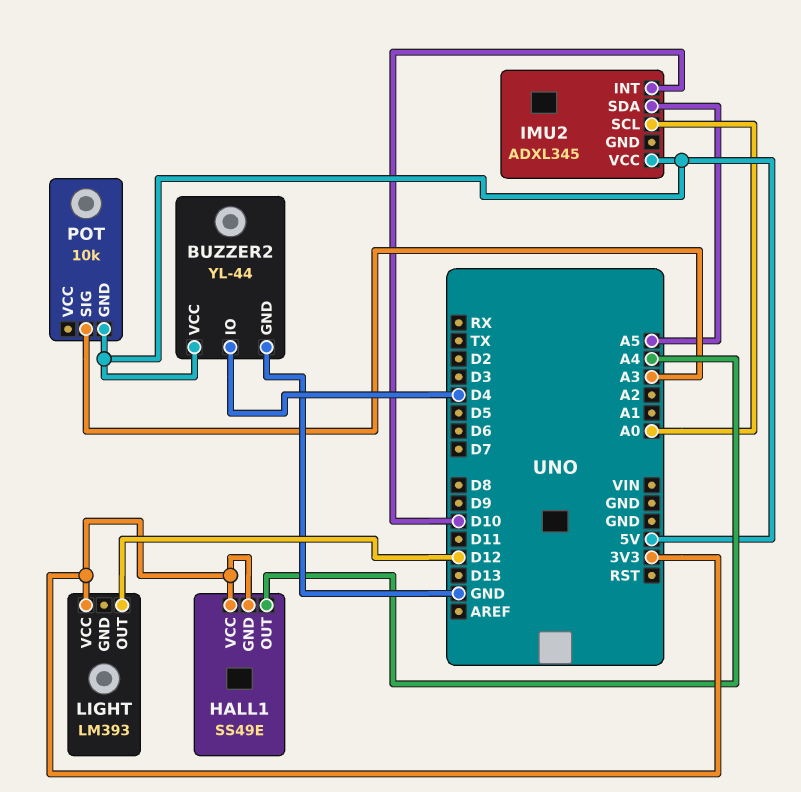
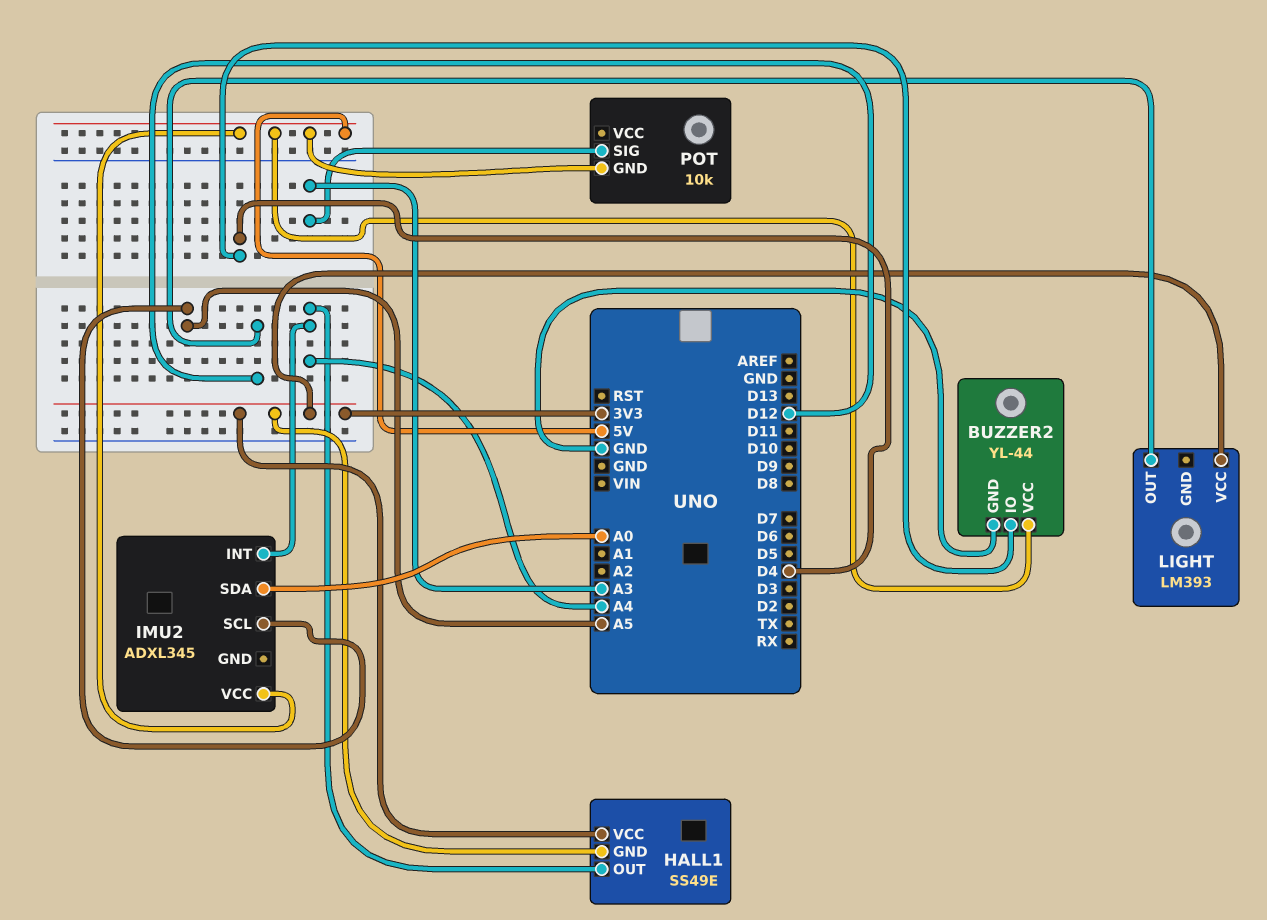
IMU2 pin INT: D10 -> A4
IMU2 pin SCL: A0 -> A5
IMU2 pin SDA: A5 -> A0

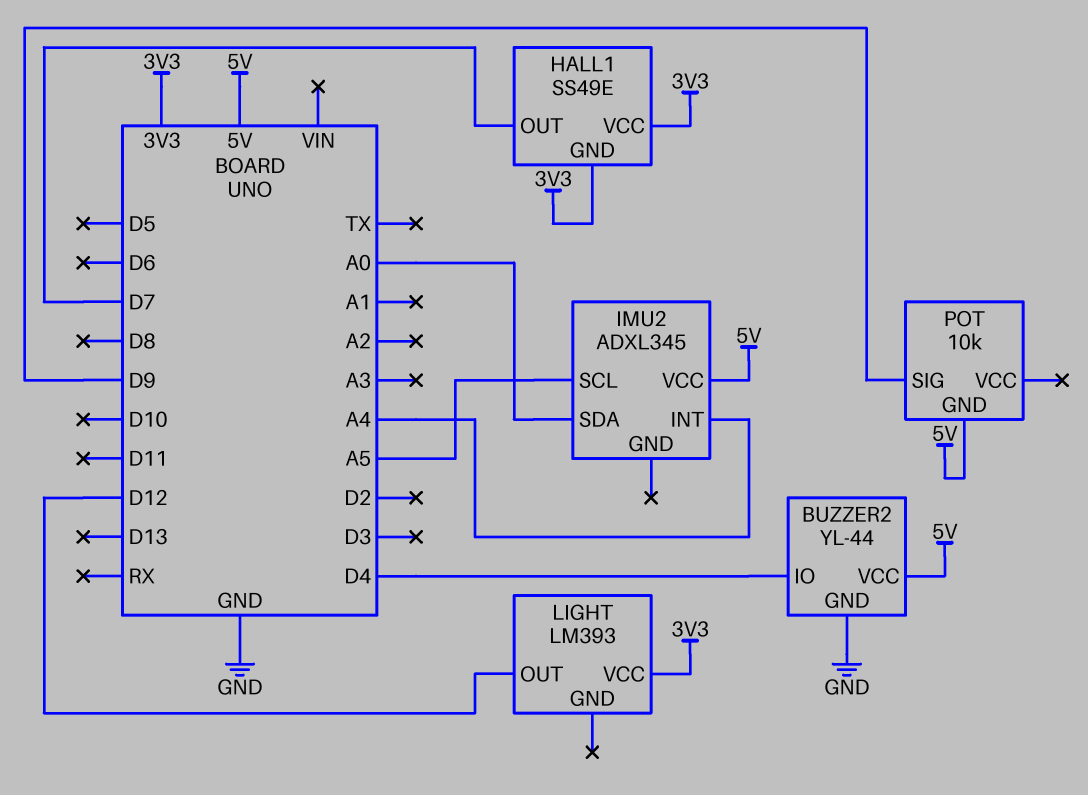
HALL1 pin OUT: A4 -> D7
POT pin SIG: A3 -> D9

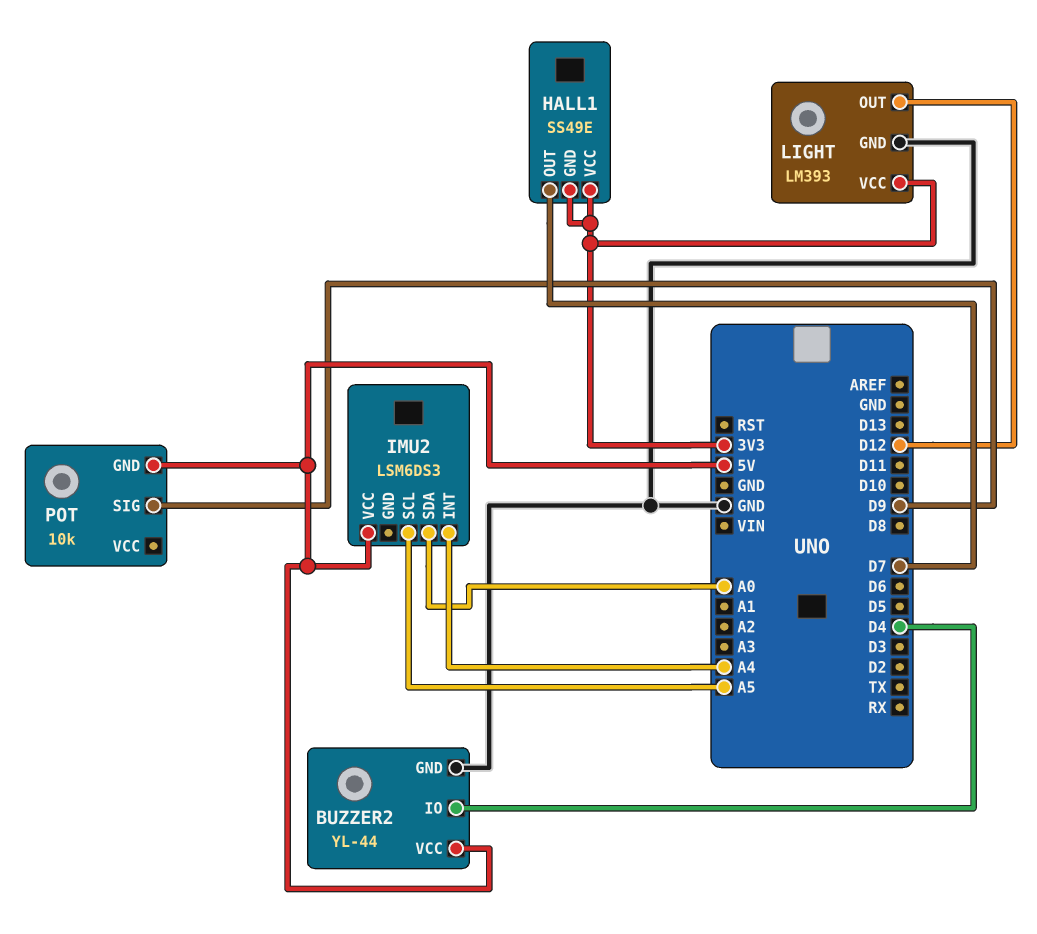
IMU2: ADXL345 -> LSM6DS3
LIGHT pin GND: none -> GND

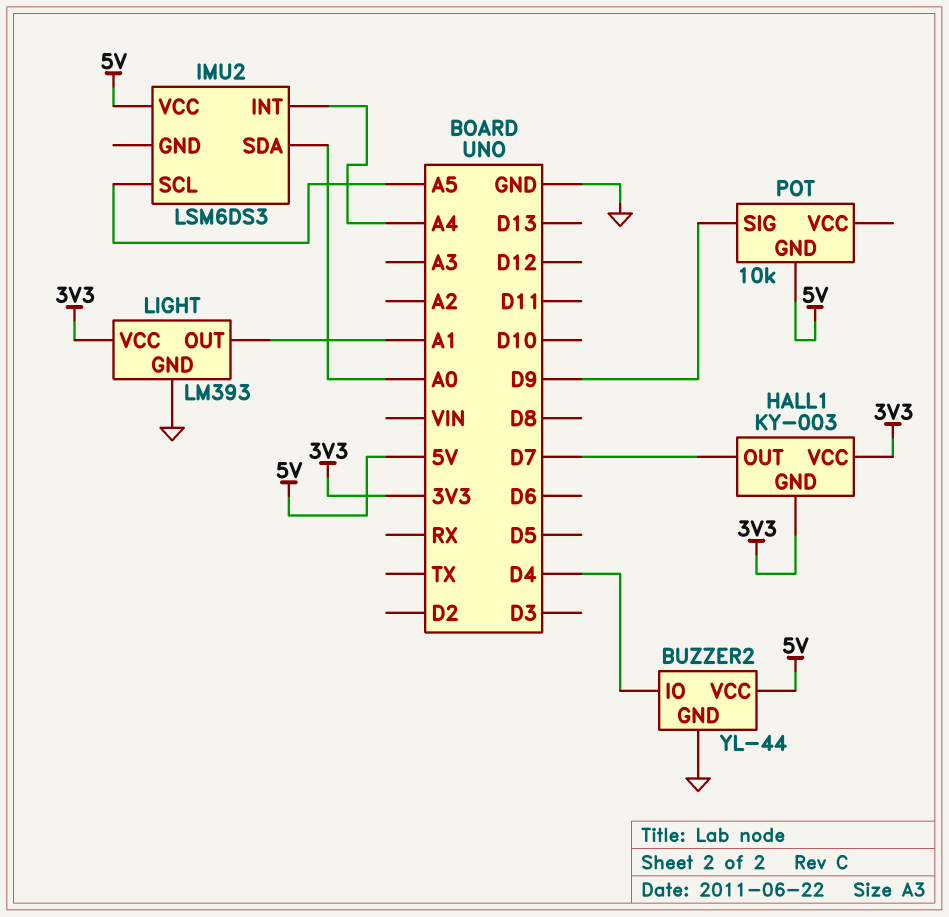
HALL1: SS49E -> KY-003
LIGHT pin OUT: D12 -> A1

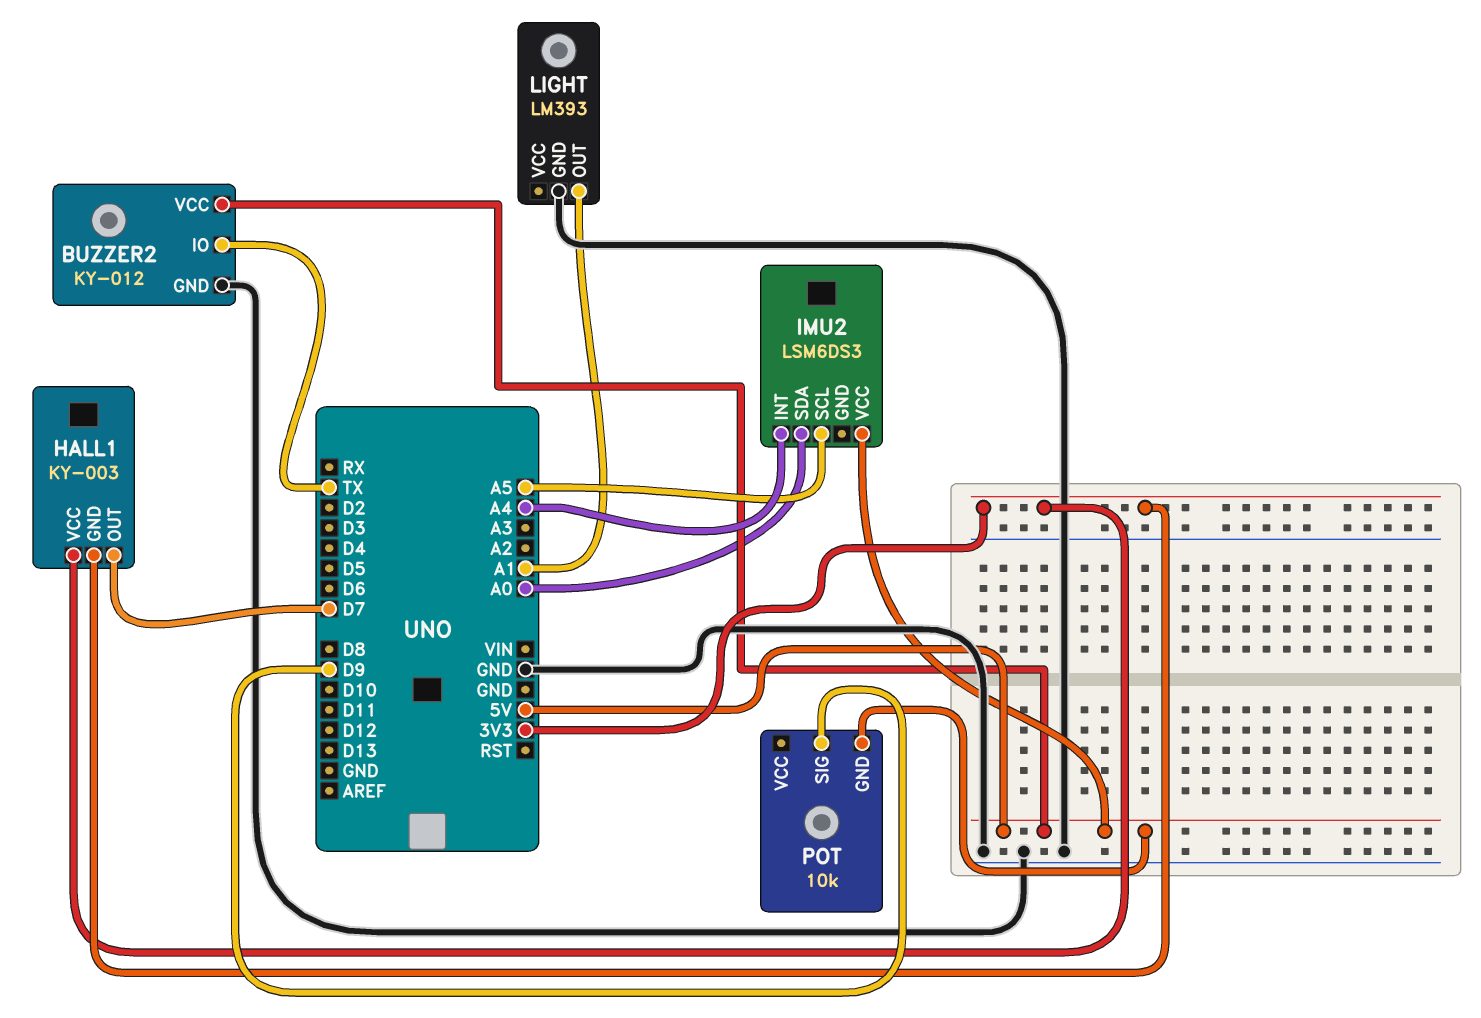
BUZZER2: YL-44 -> KY-012
BUZZER2 pin IO: D4 -> TX
LIGHT pin VCC: 3V3 -> none

